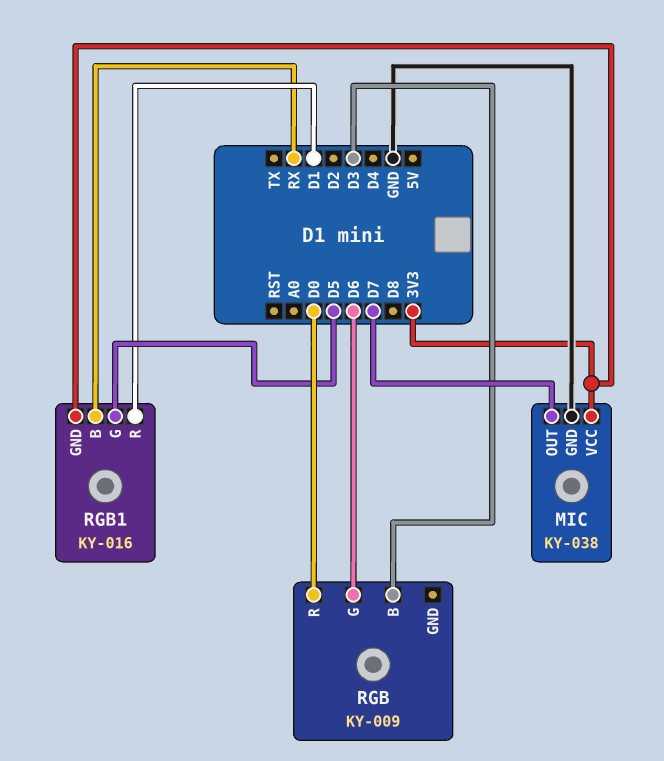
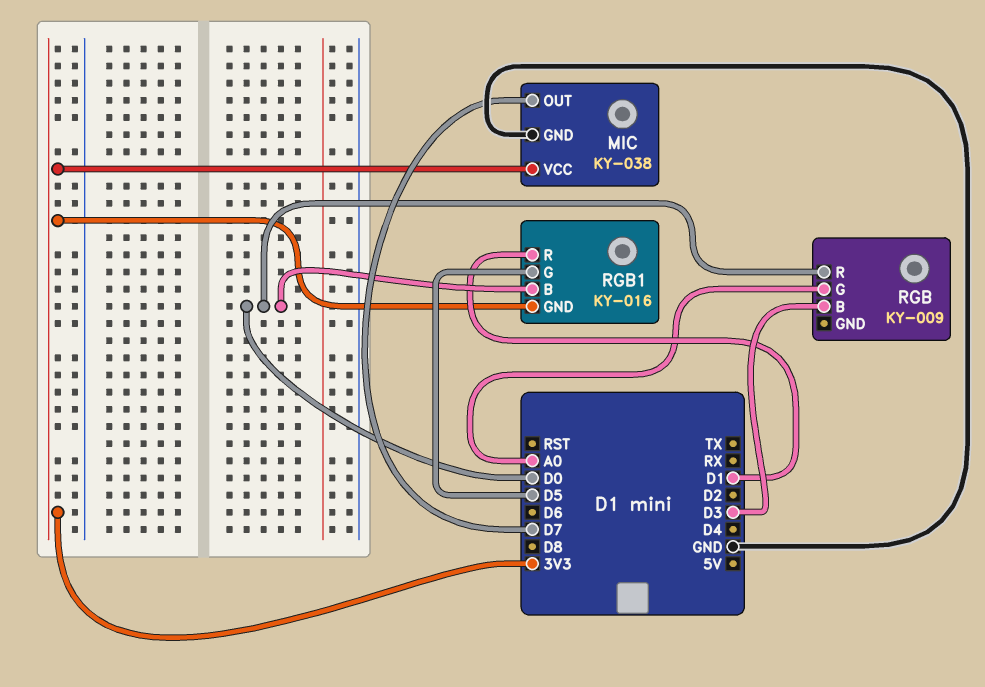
RGB pin G: D6 -> A0
RGB1 pin B: RX -> D0

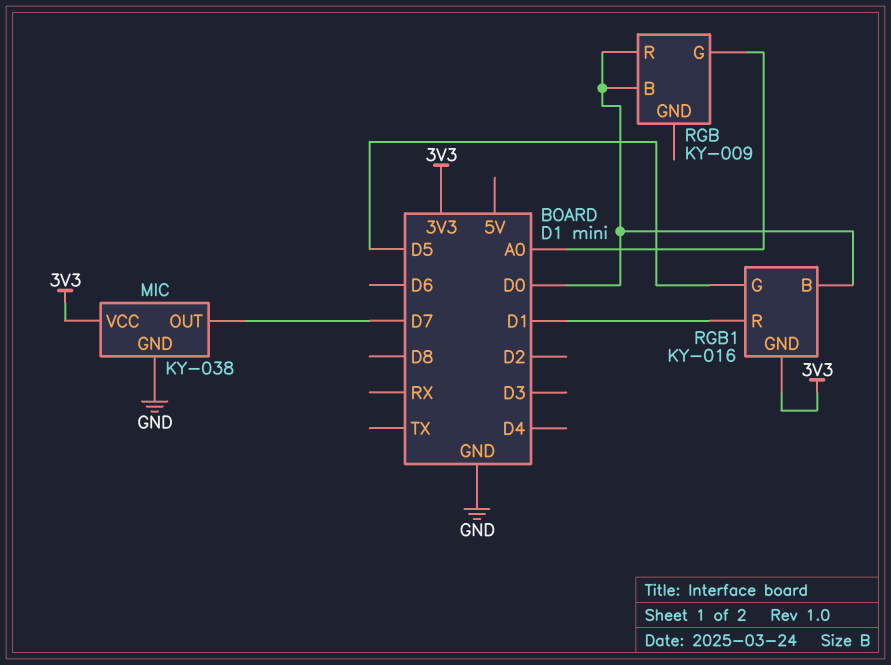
RGB pin B: D3 -> D0

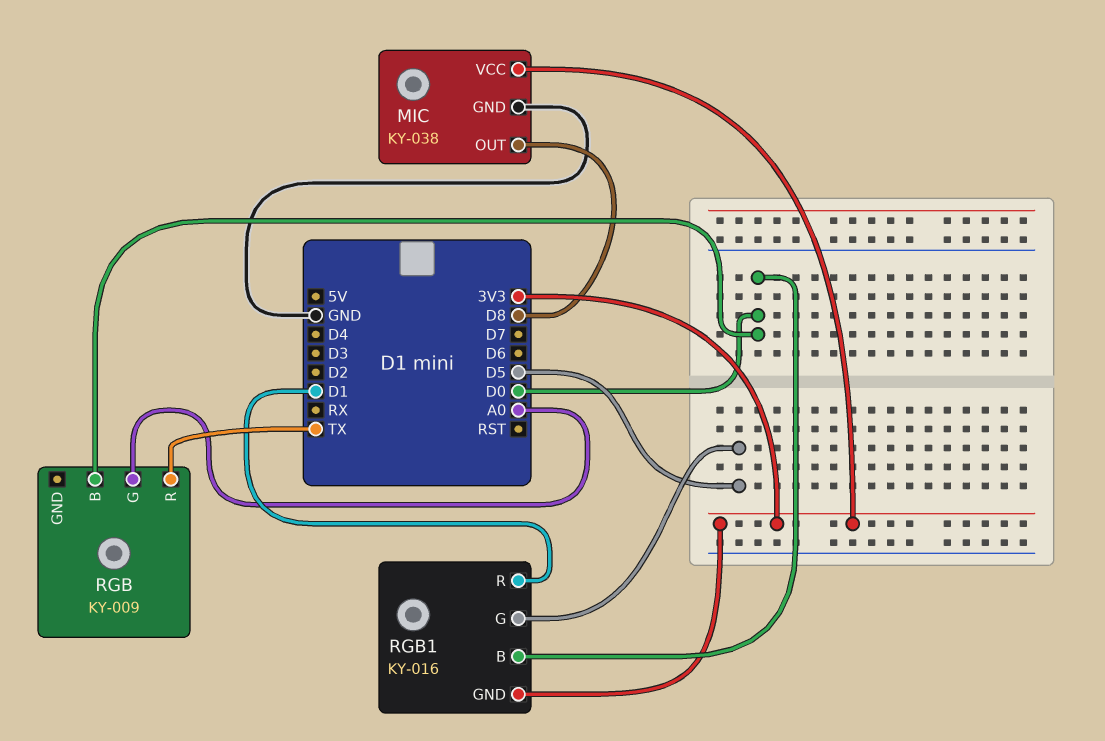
MIC pin OUT: D7 -> D8
RGB pin R: D0 -> TX

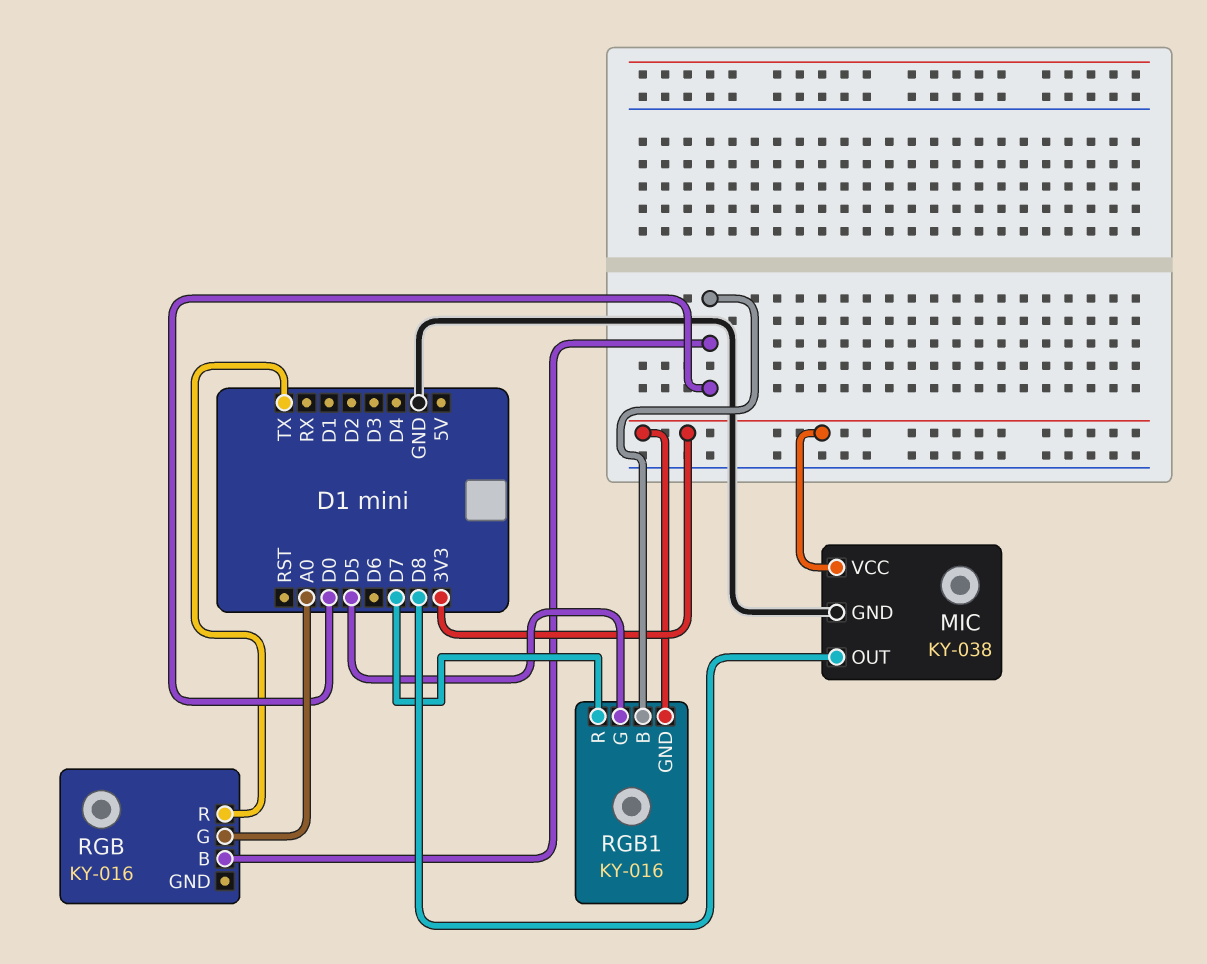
RGB: KY-009 -> KY-016
RGB1 pin R: D1 -> D7

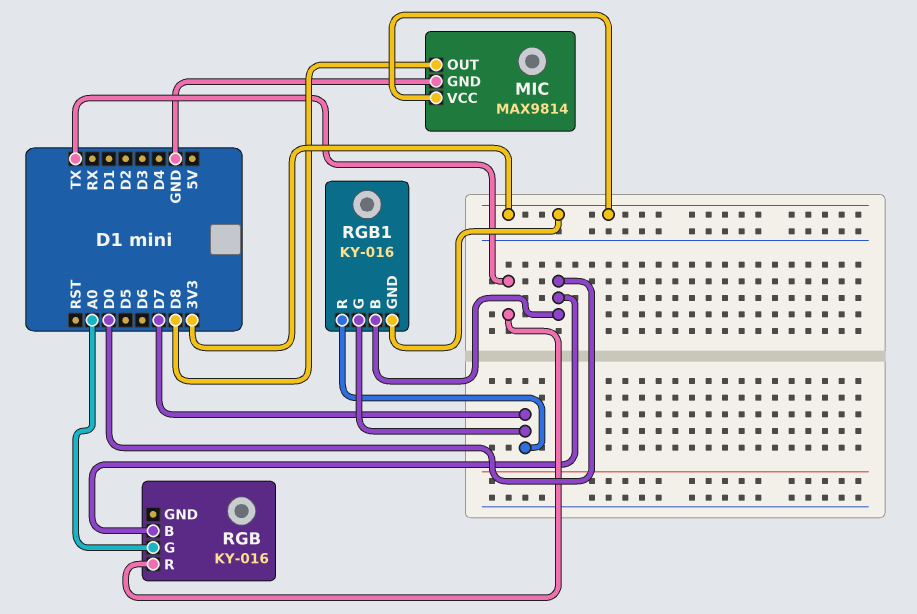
MIC: KY-038 -> MAX9814
RGB1 pin G: D5 -> D7

